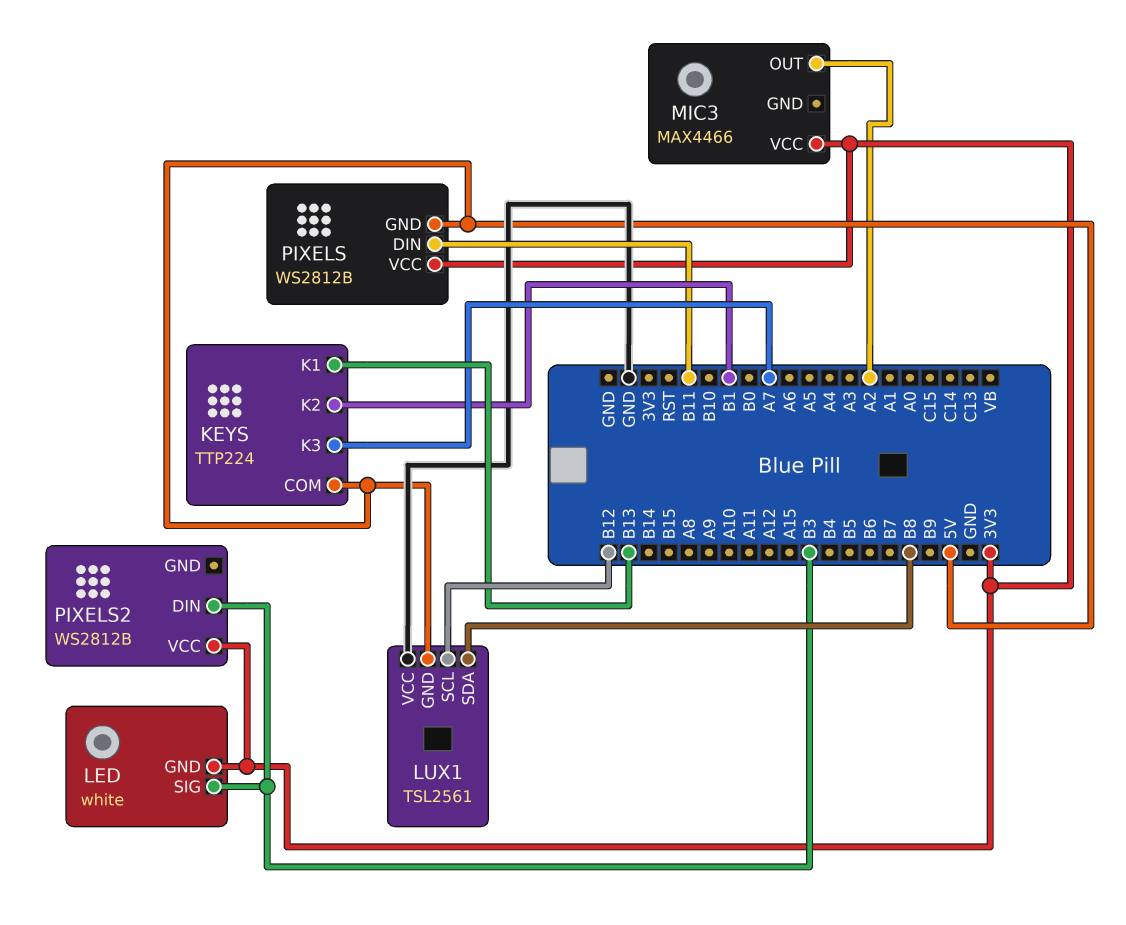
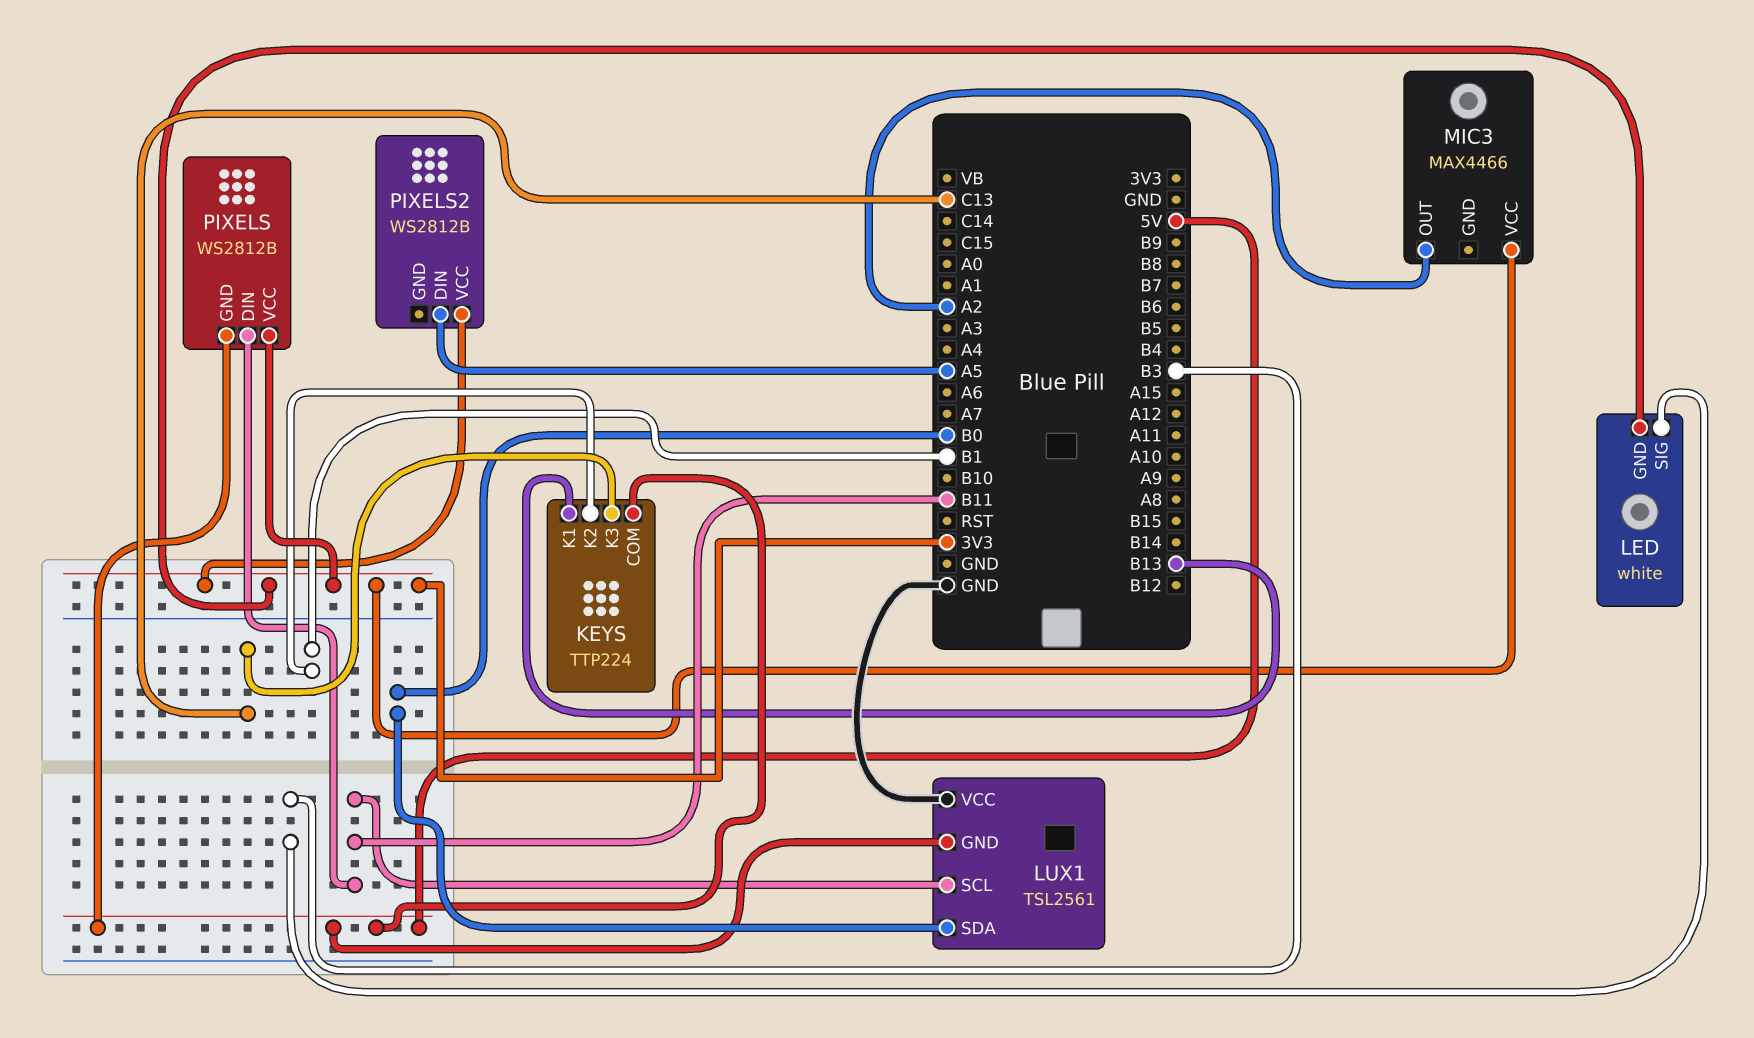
KEYS pin K3: A7 -> C13
LUX1 pin SCL: B12 -> B11
LUX1 pin SDA: B8 -> B0
PIXELS2 pin DIN: B3 -> A5

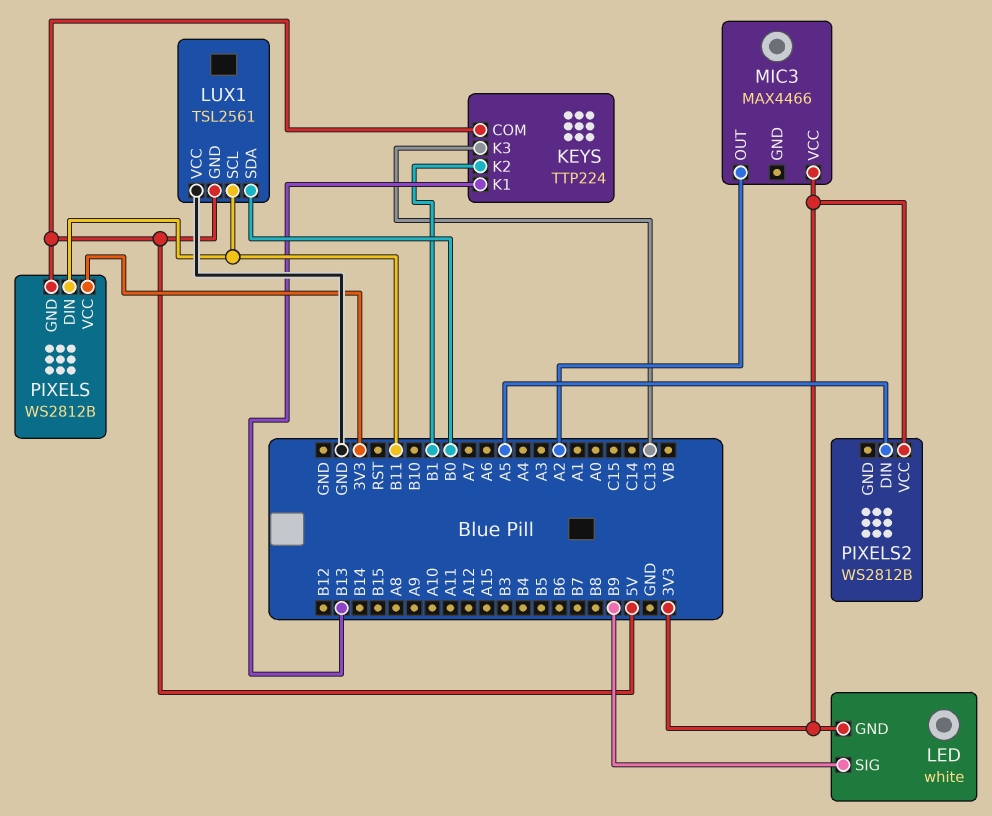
LED pin SIG: B3 -> B9

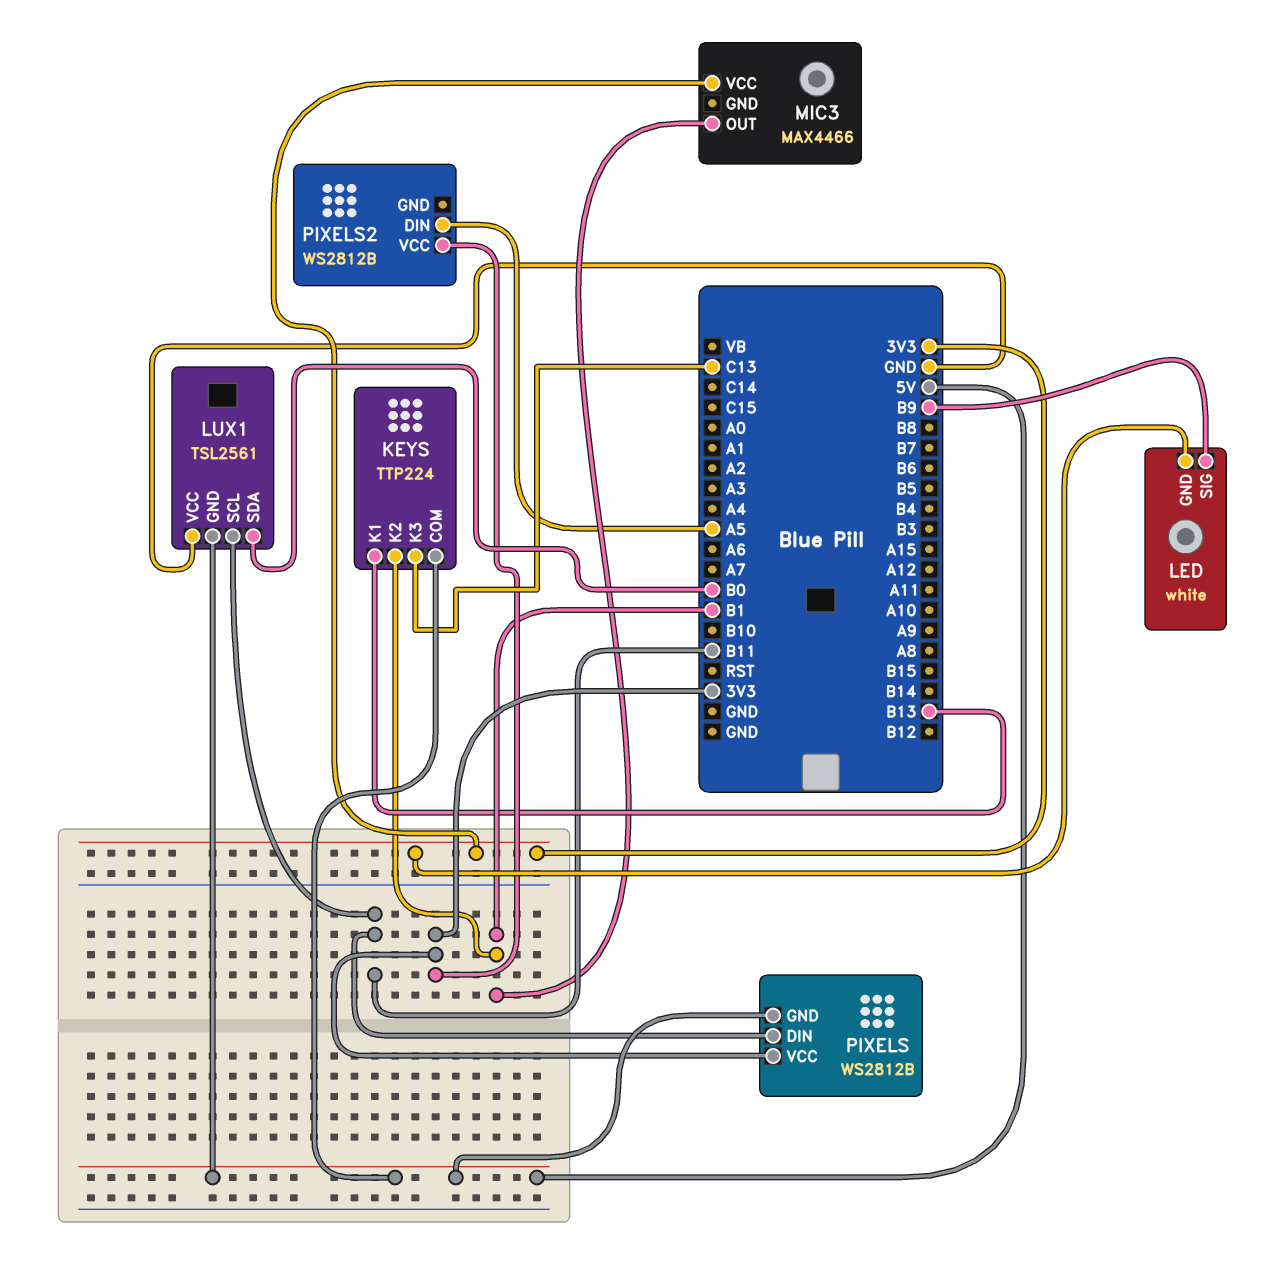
MIC3 pin OUT: A2 -> B1

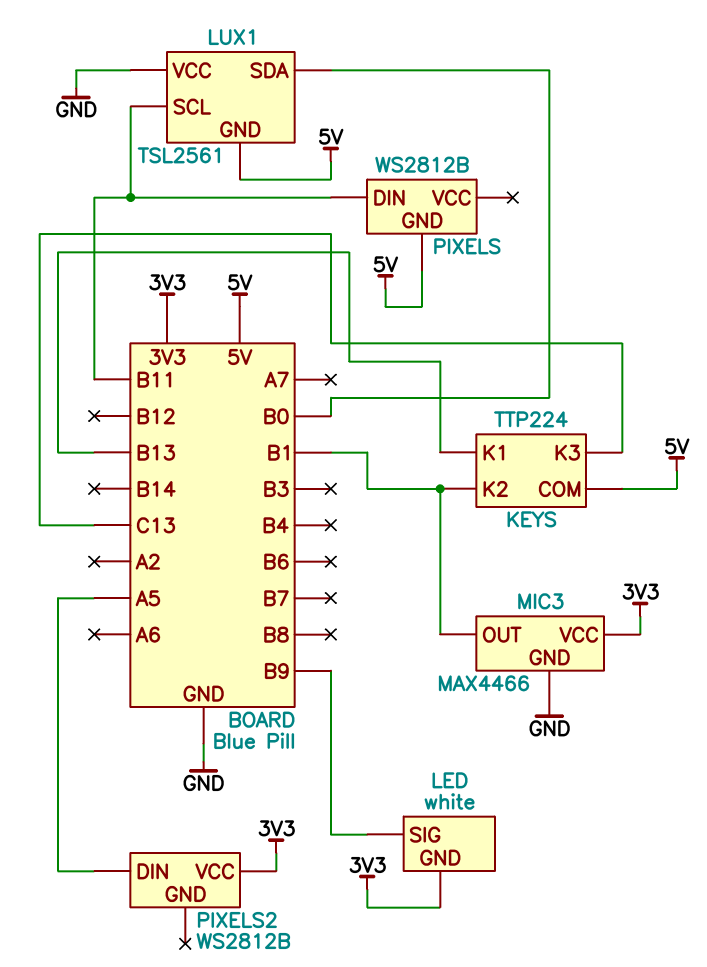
MIC3 pin GND: none -> GND
PIXELS pin VCC: 3V3 -> none

